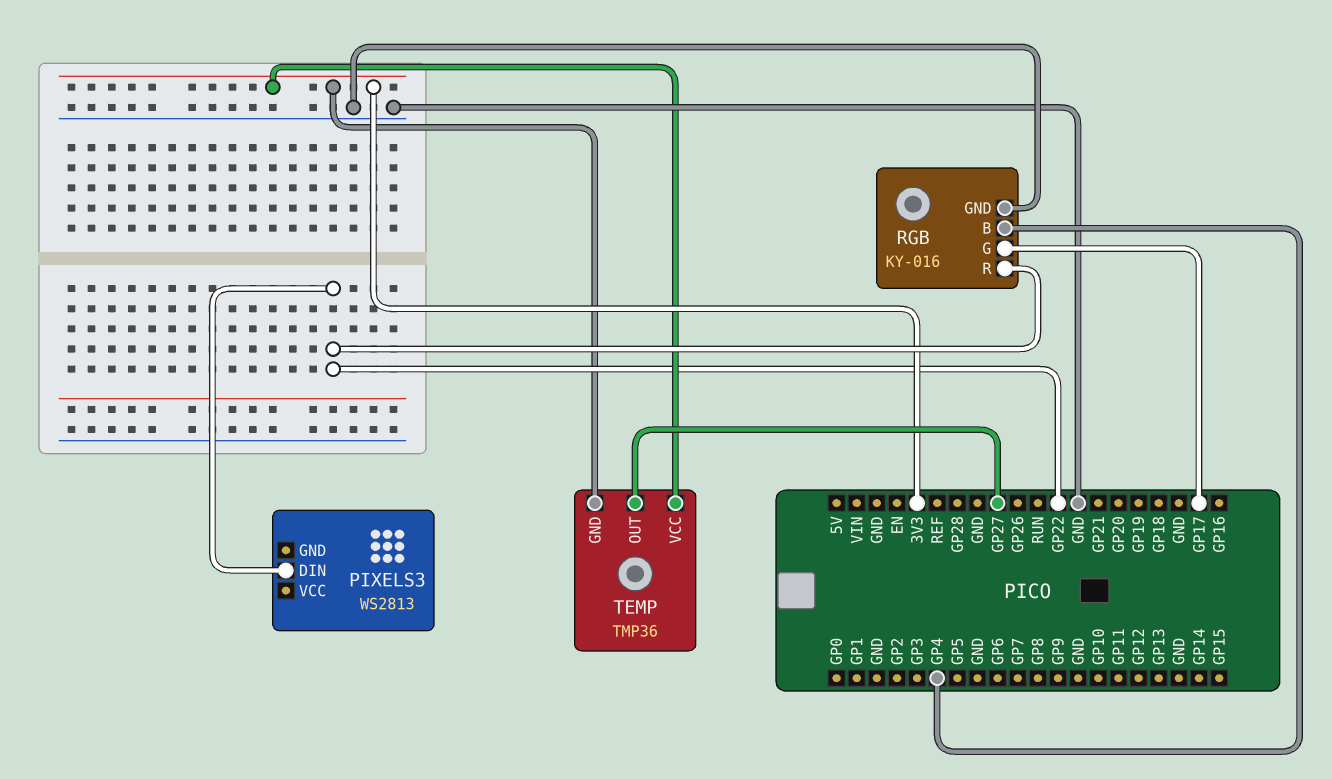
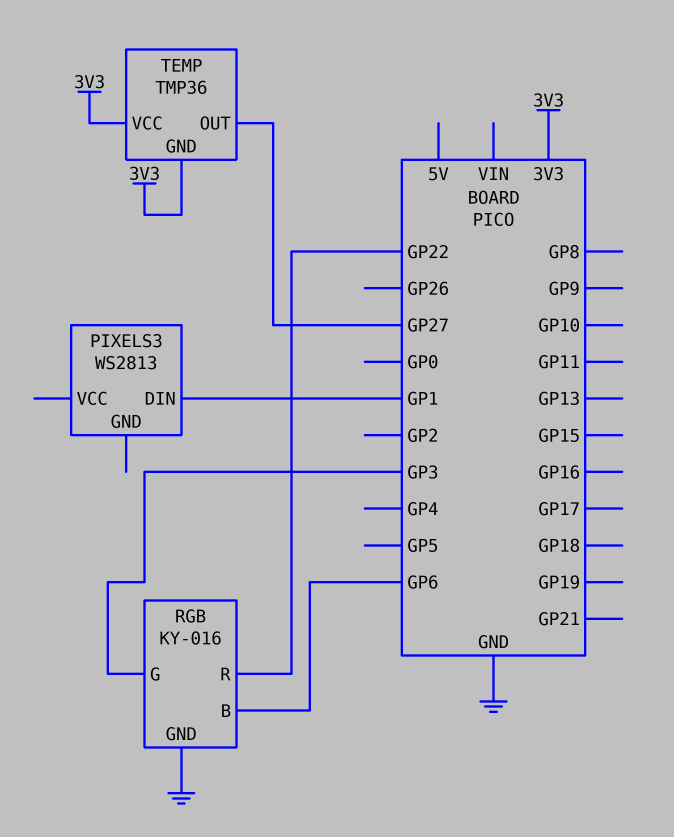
PIXELS3 pin DIN: GP22 -> GP1
RGB pin B: GP4 -> GP6
RGB pin G: GP17 -> GP3

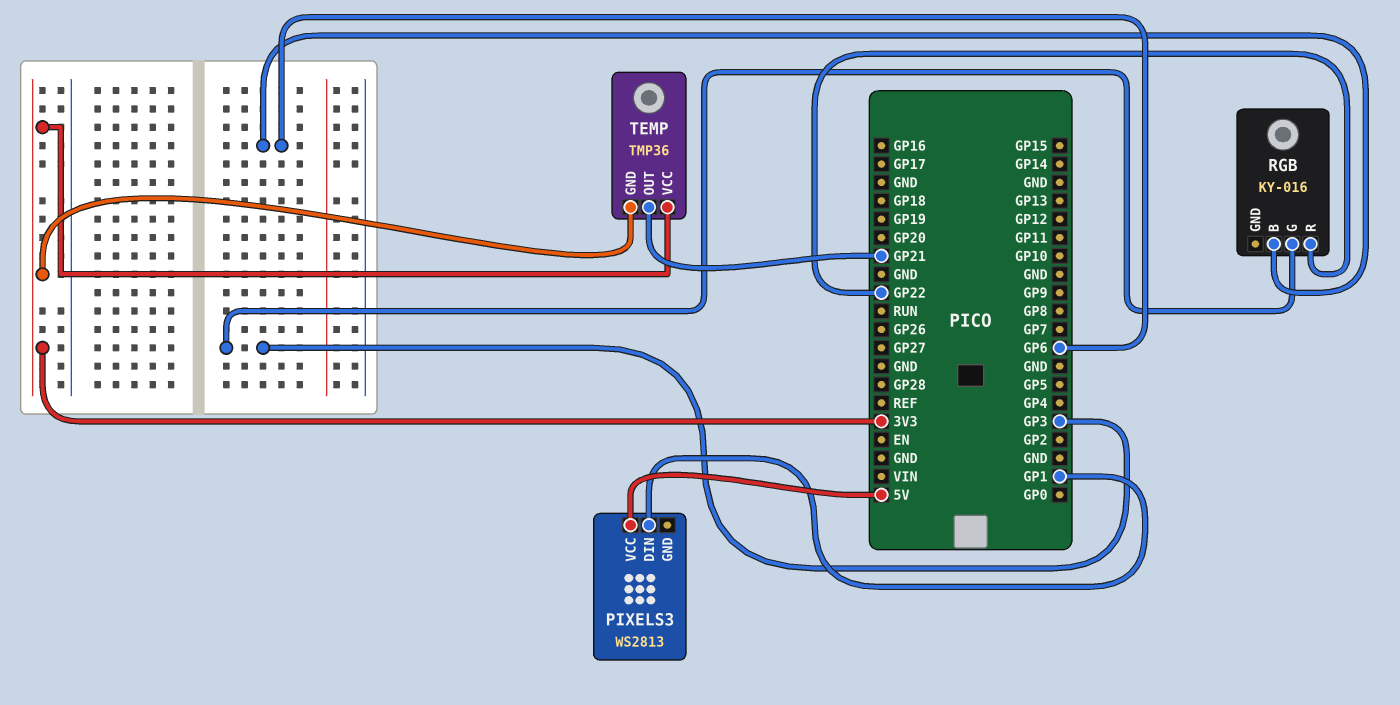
PIXELS3 pin VCC: none -> 5V
RGB pin GND: GND -> none
TEMP pin OUT: GP27 -> GP21

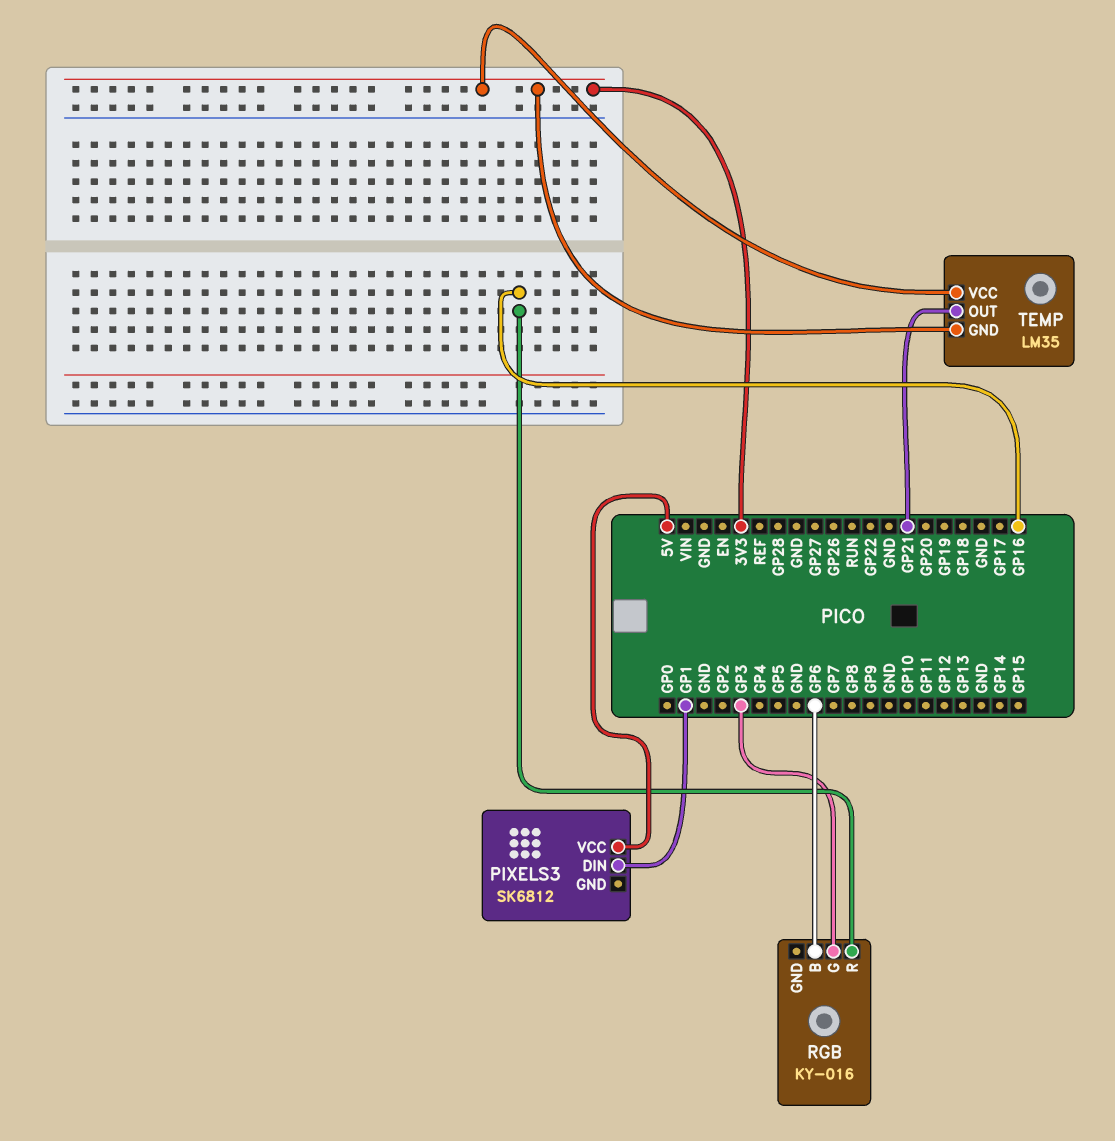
PIXELS3: WS2813 -> SK6812
RGB pin R: GP22 -> GP16
TEMP: TMP36 -> LM35

